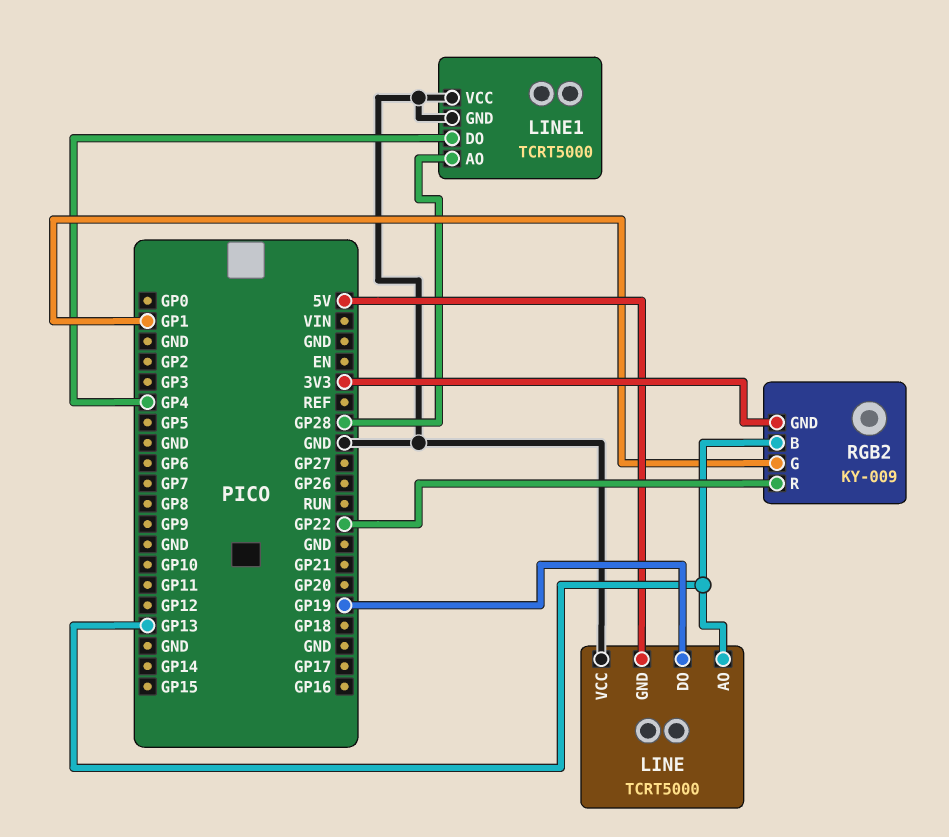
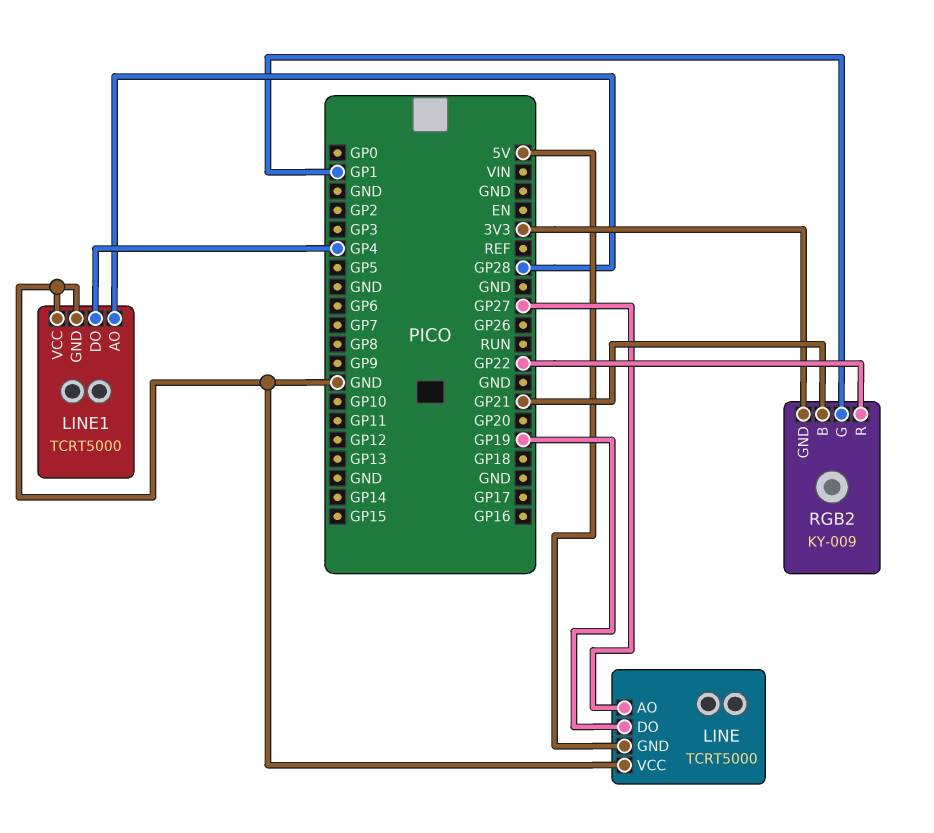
LINE pin AO: GP13 -> GP27
RGB2 pin B: GP13 -> GP21

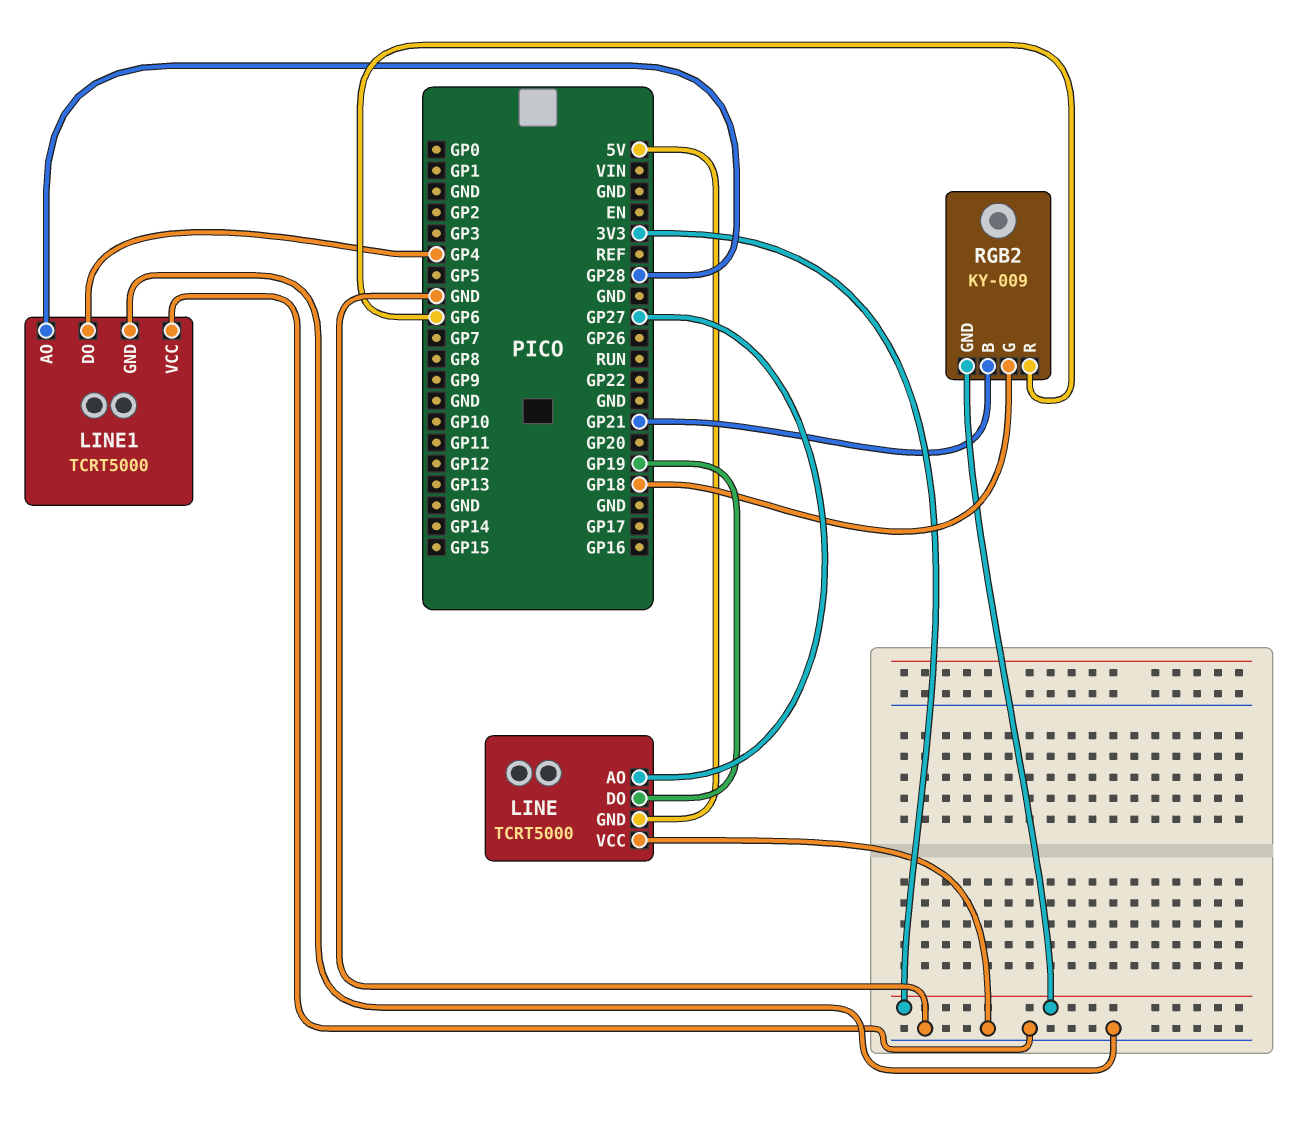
RGB2 pin G: GP1 -> GP18
RGB2 pin R: GP22 -> GP6

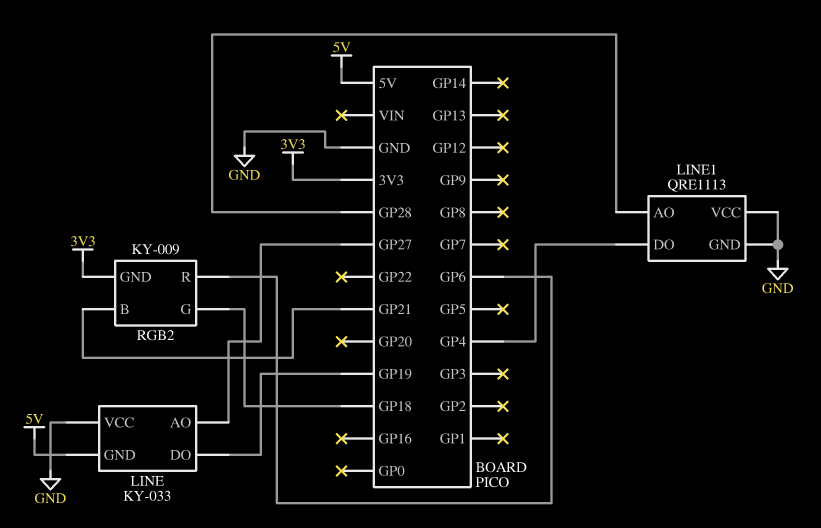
LINE: TCRT5000 -> KY-033
LINE1: TCRT5000 -> QRE1113

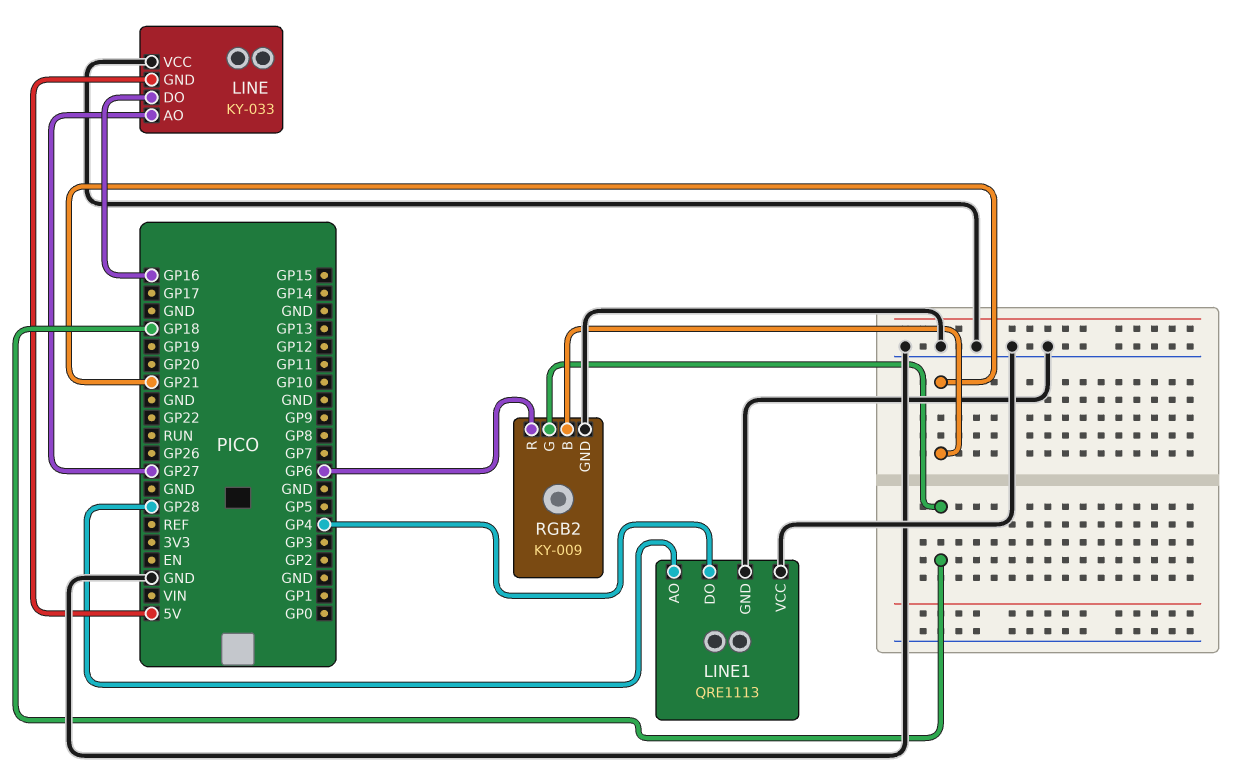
LINE pin DO: GP19 -> GP16
RGB2 pin GND: 3V3 -> GND

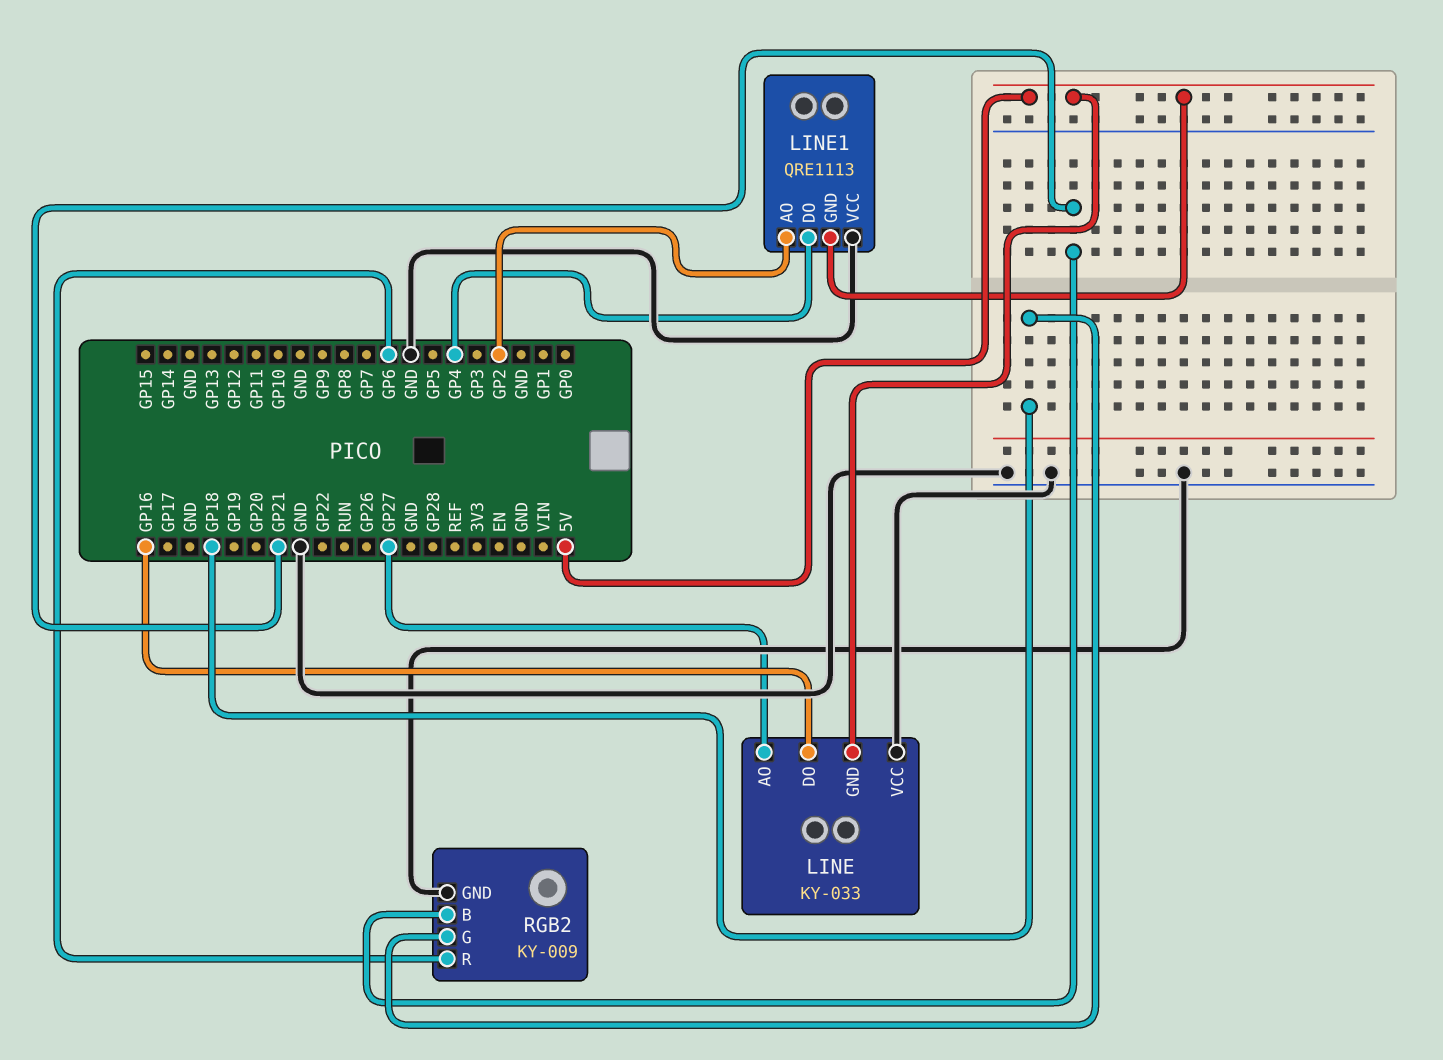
LINE1 pin AO: GP28 -> GP2
LINE1 pin GND: GND -> 5V

